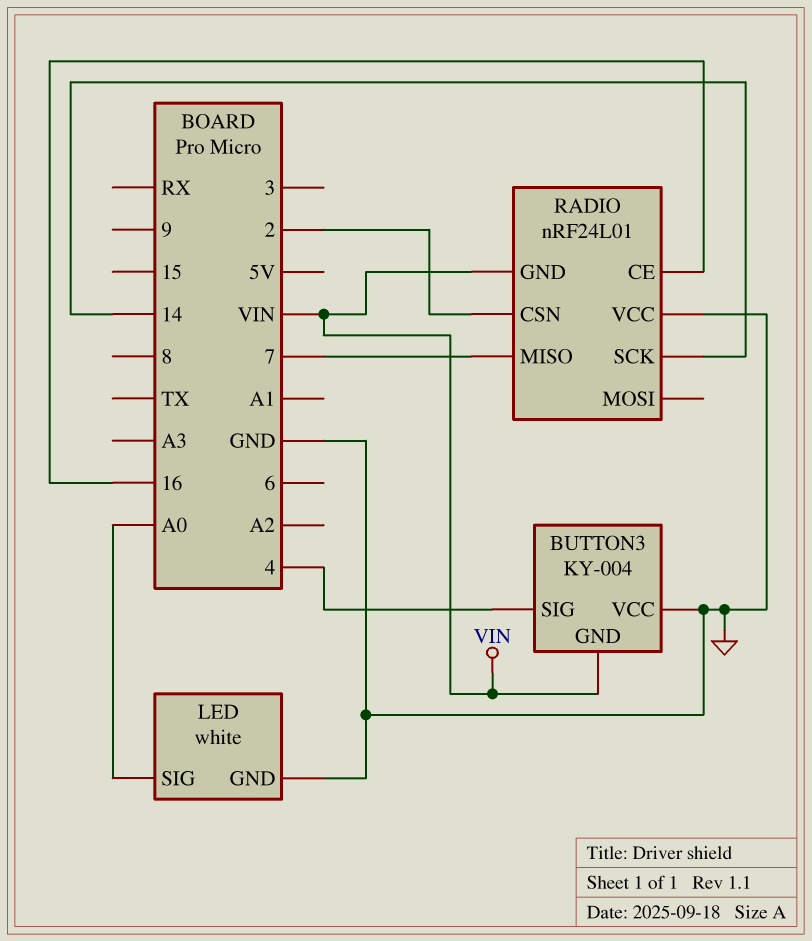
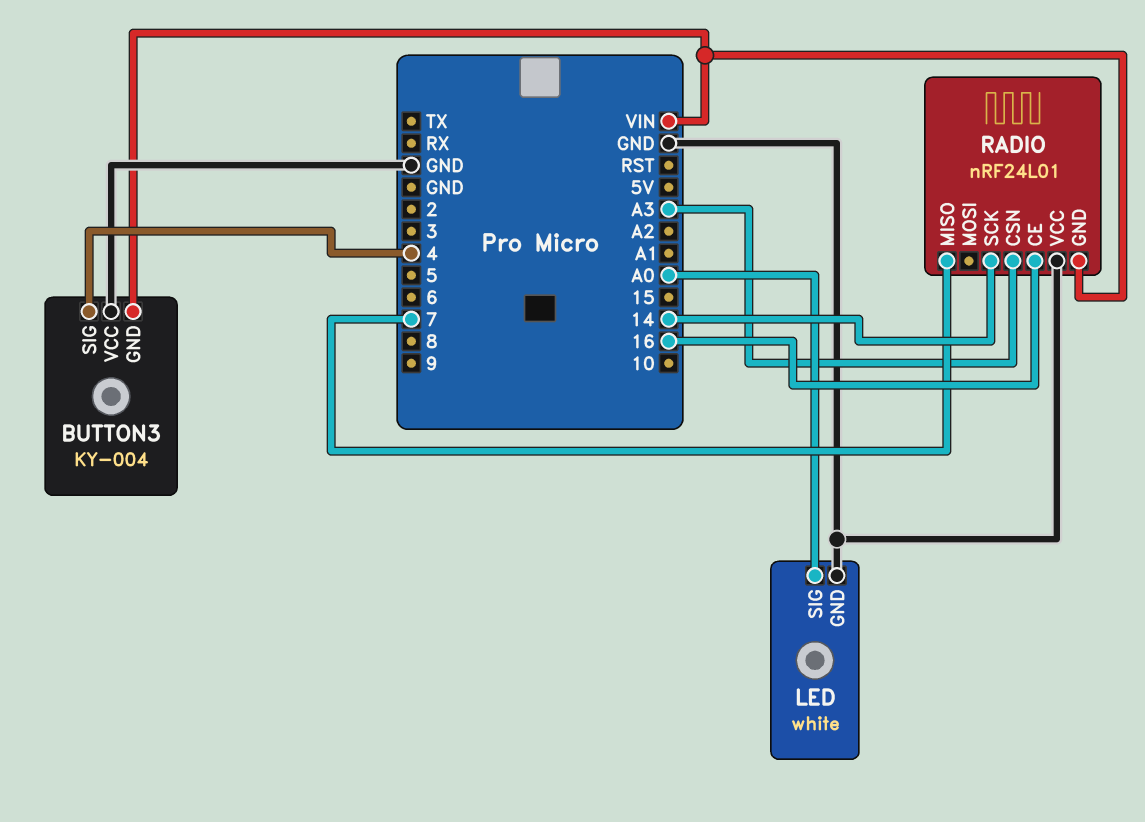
RADIO pin CSN: 2 -> A3

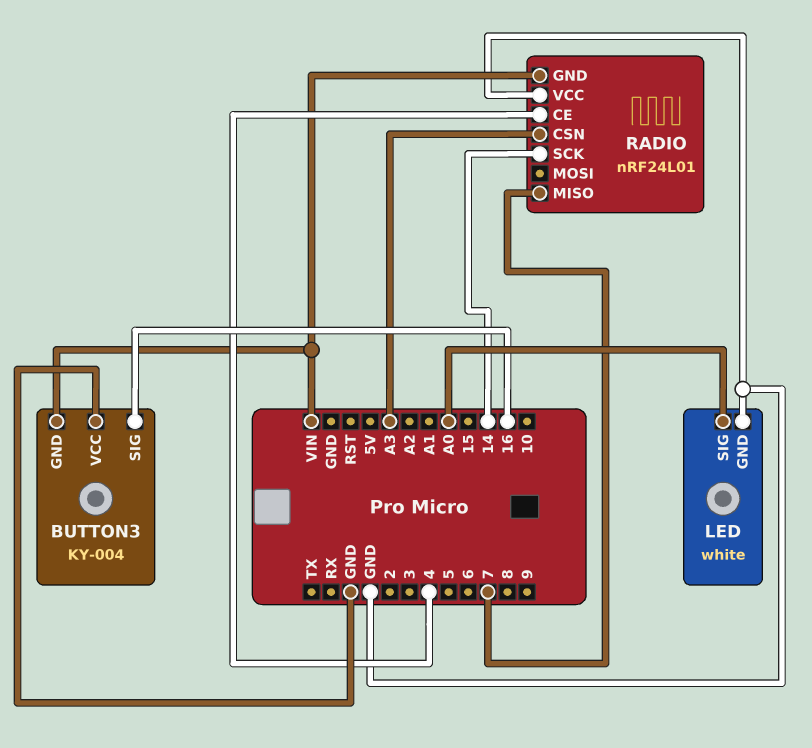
BUTTON3 pin SIG: 4 -> 16
RADIO pin CE: 16 -> 4

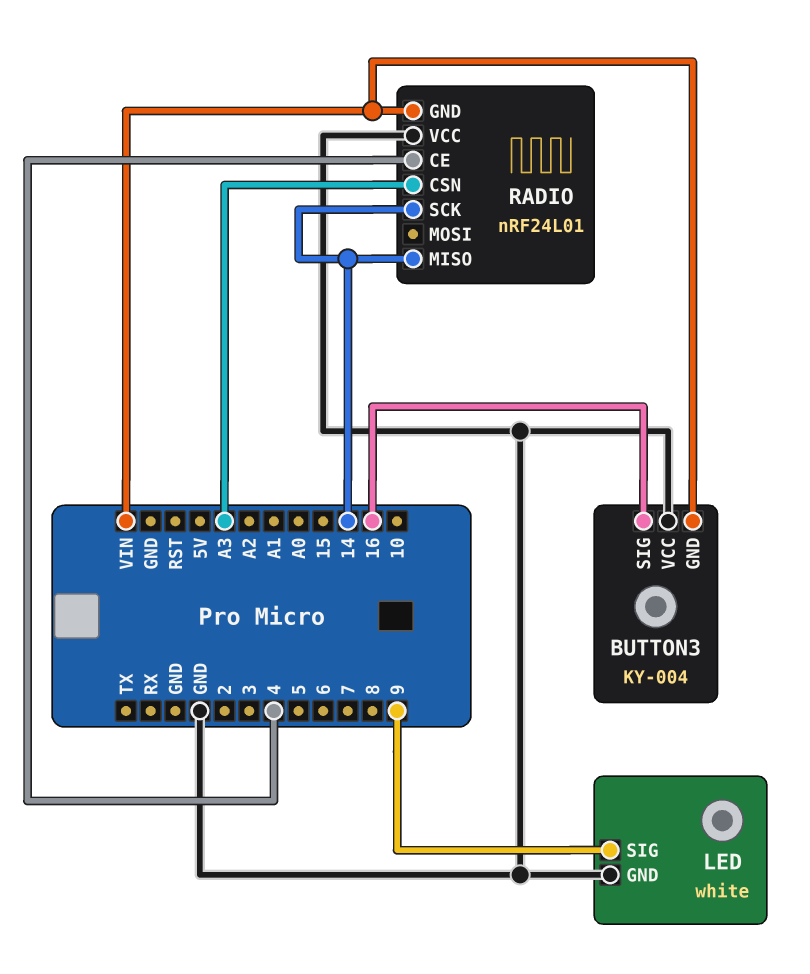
LED pin SIG: A0 -> 9
RADIO pin MISO: 7 -> 14

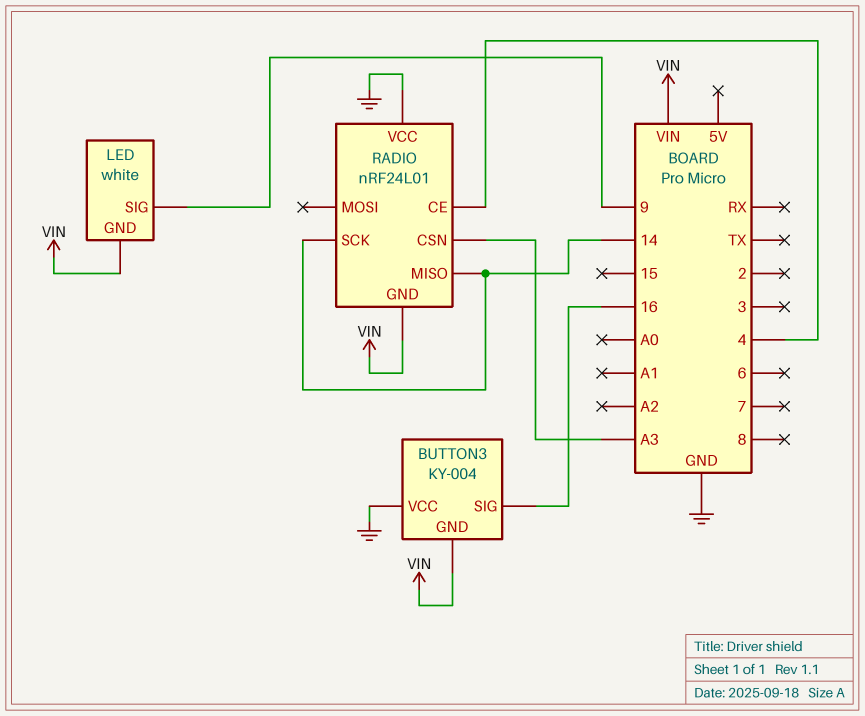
LED pin GND: GND -> VIN

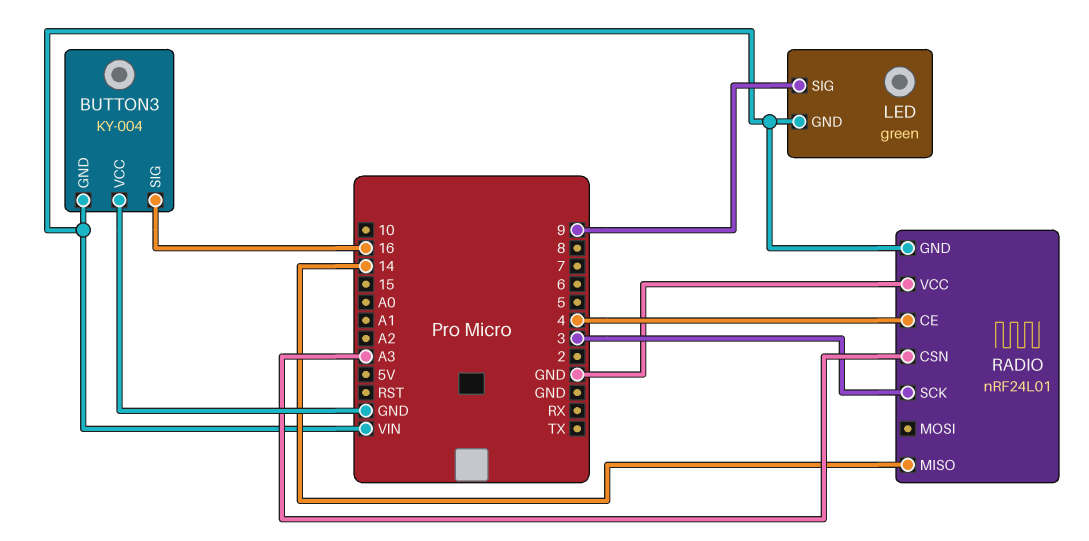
LED: white -> green
RADIO pin SCK: 14 -> 3

